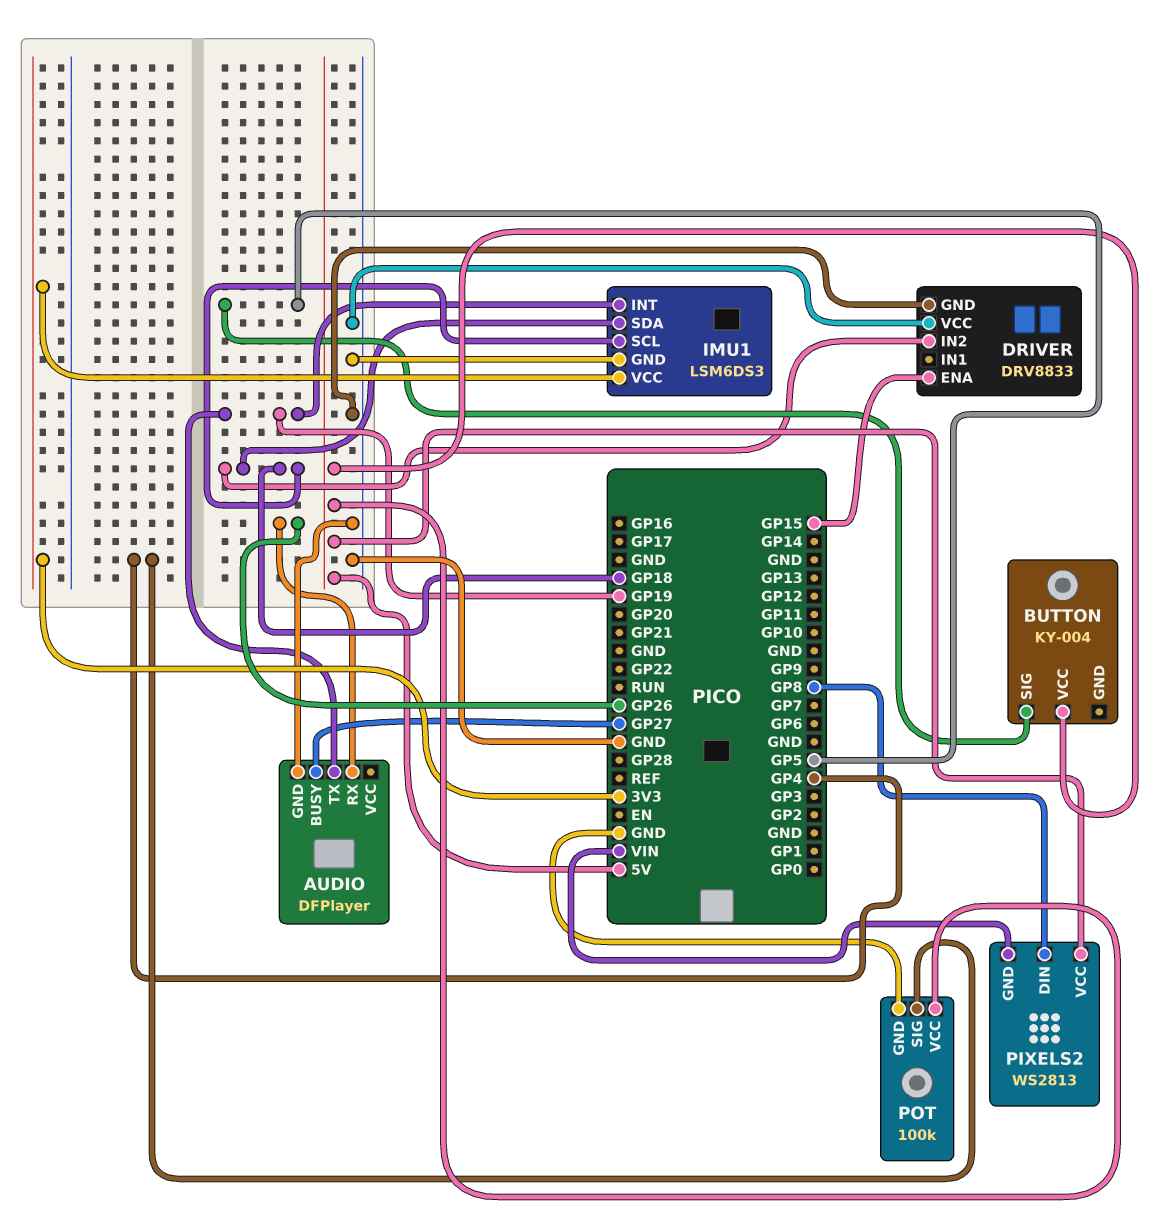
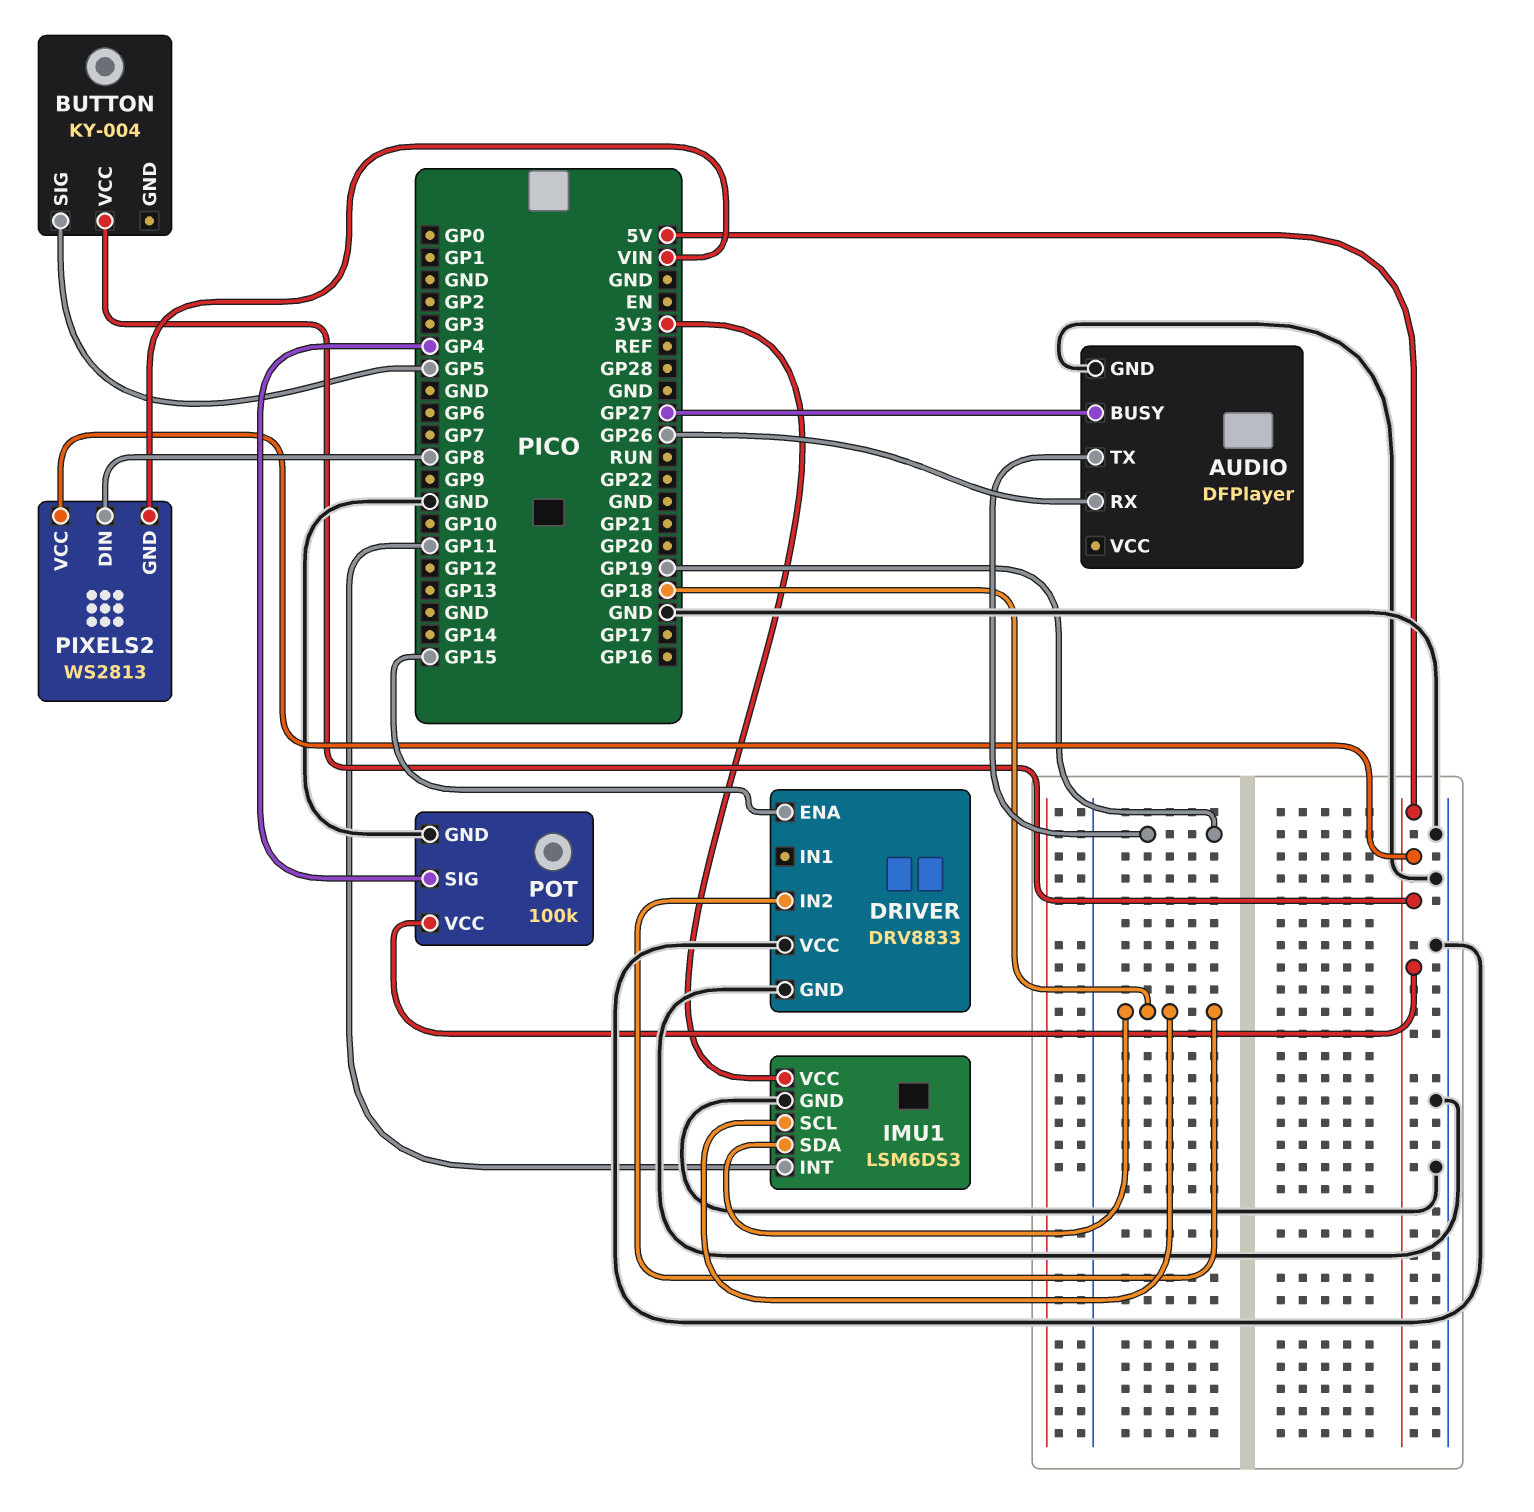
IMU1 pin INT: GP19 -> GP11

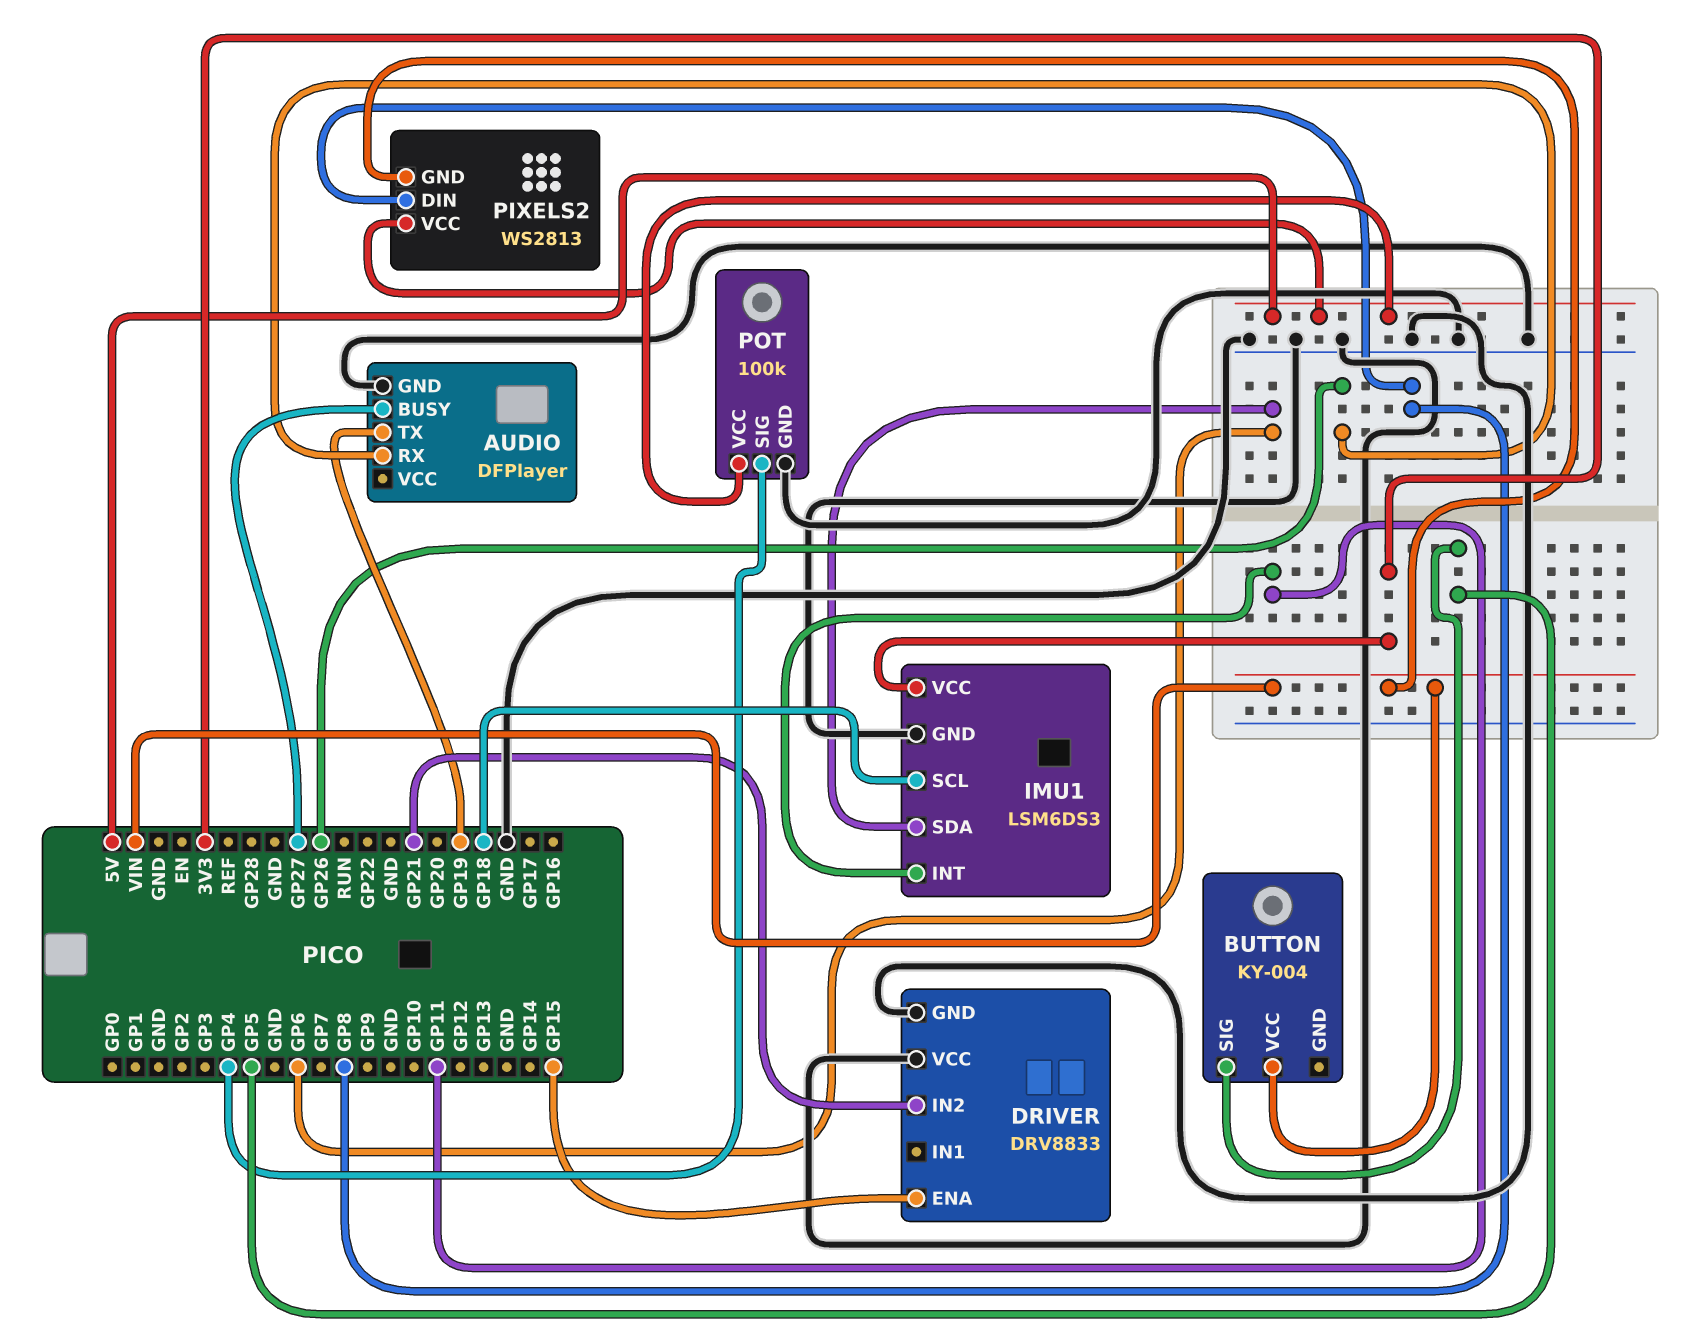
BUTTON pin VCC: 5V -> VIN
DRIVER pin IN2: GP18 -> GP21
IMU1 pin SDA: GP18 -> GP6

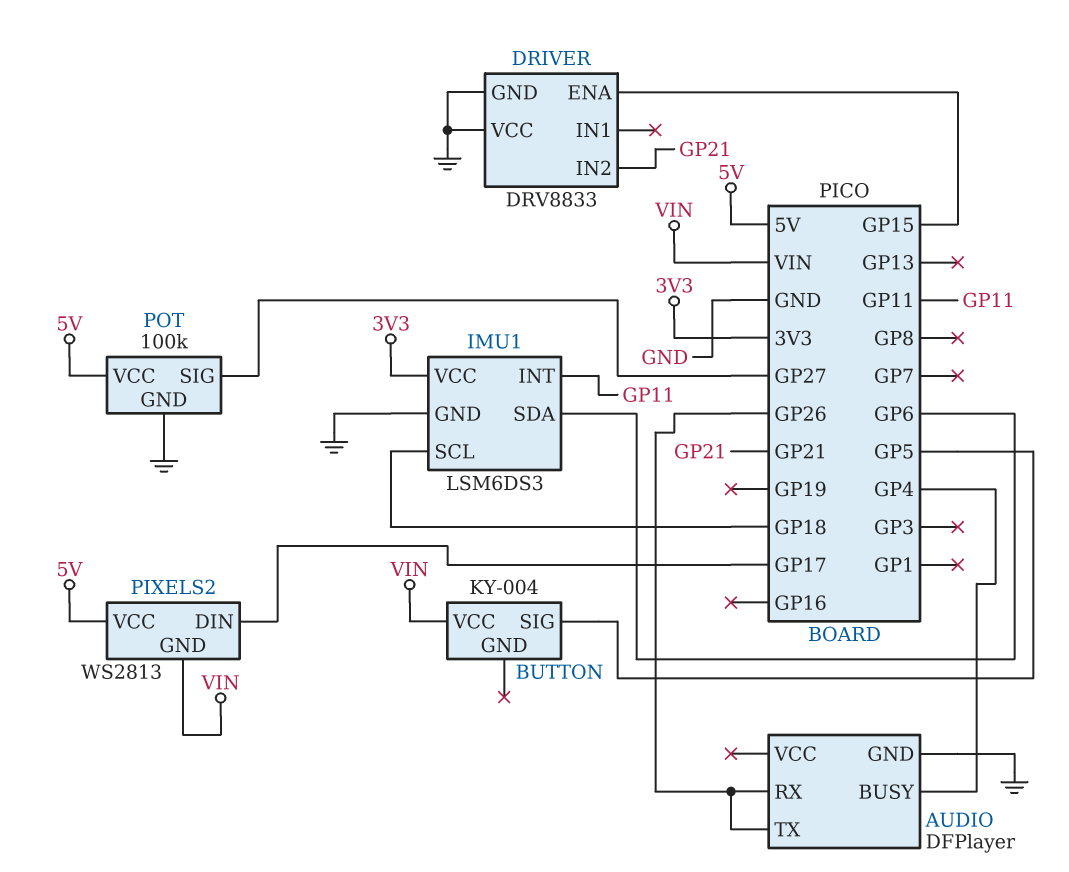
AUDIO pin BUSY: GP27 -> GP4
AUDIO pin TX: GP19 -> GP26
PIXELS2 pin DIN: GP8 -> GP17
POT pin SIG: GP4 -> GP27

